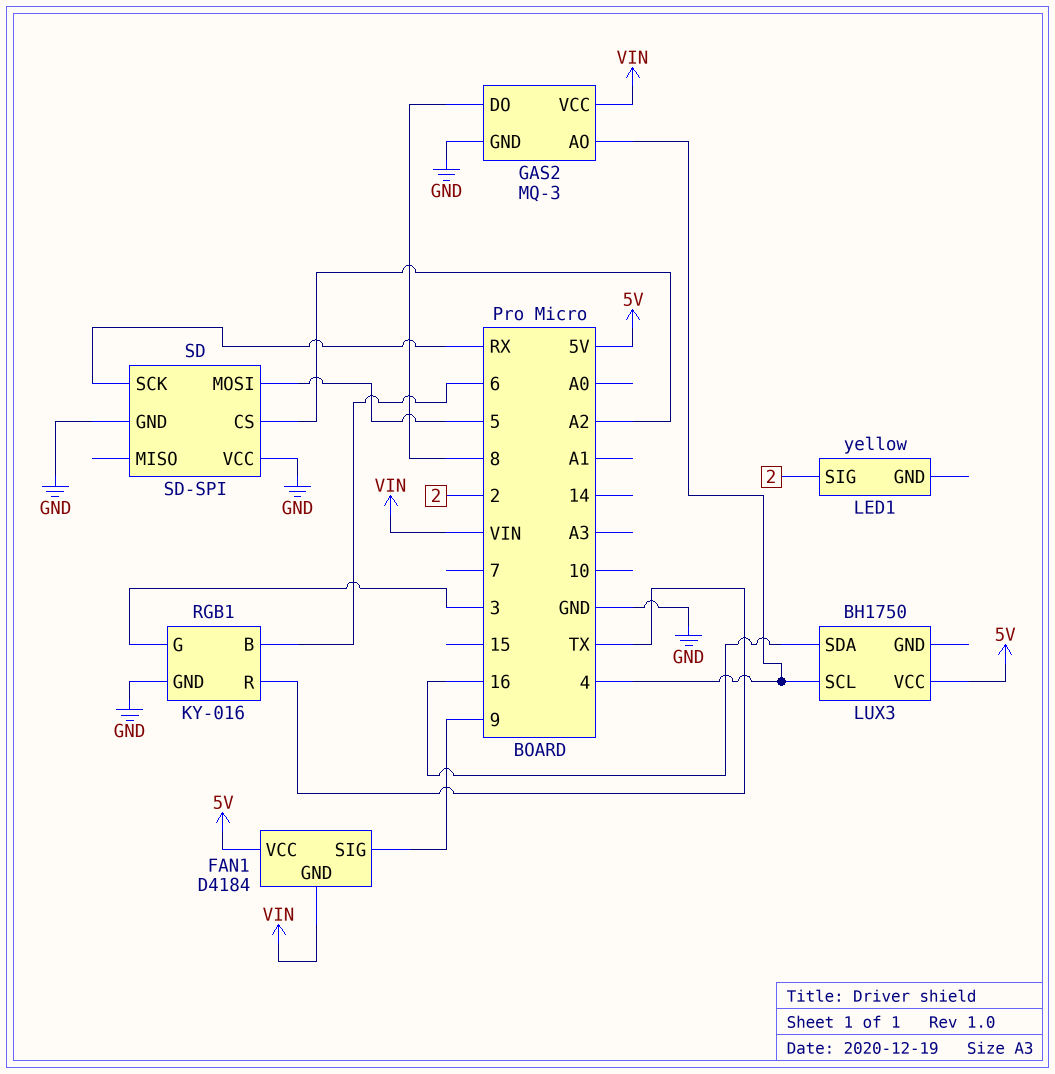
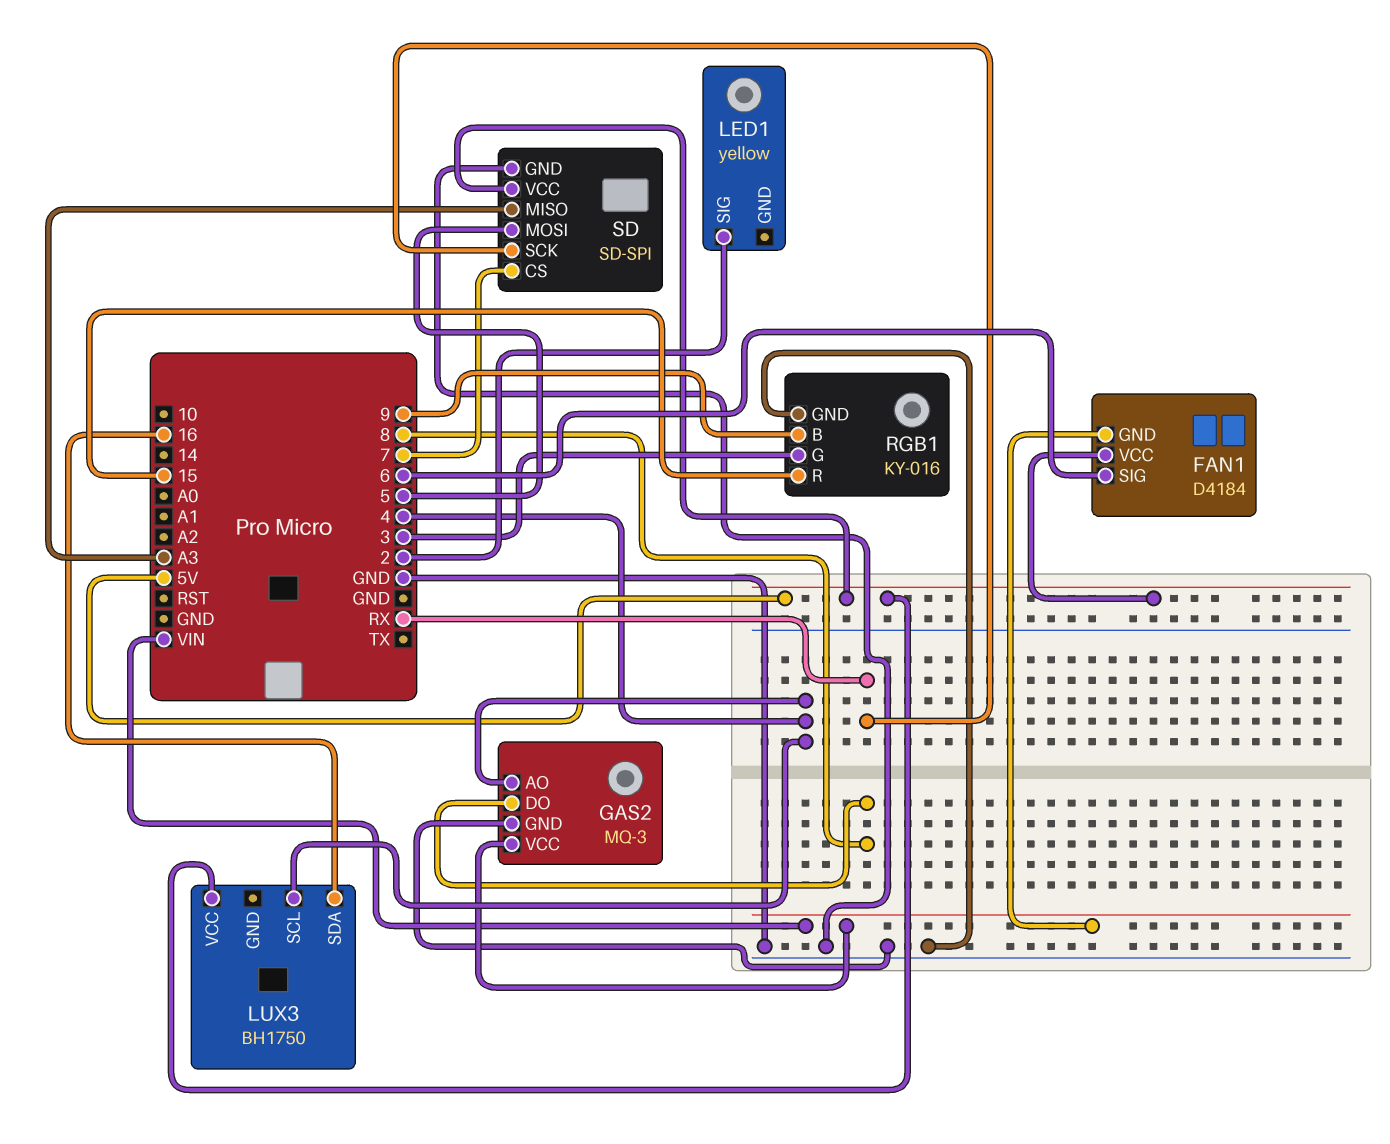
FAN1 pin SIG: 9 -> 6
RGB1 pin B: 6 -> 9
RGB1 pin R: TX -> 15
SD pin CS: A2 -> 7
SD pin MISO: none -> A3
SD pin VCC: GND -> 5V

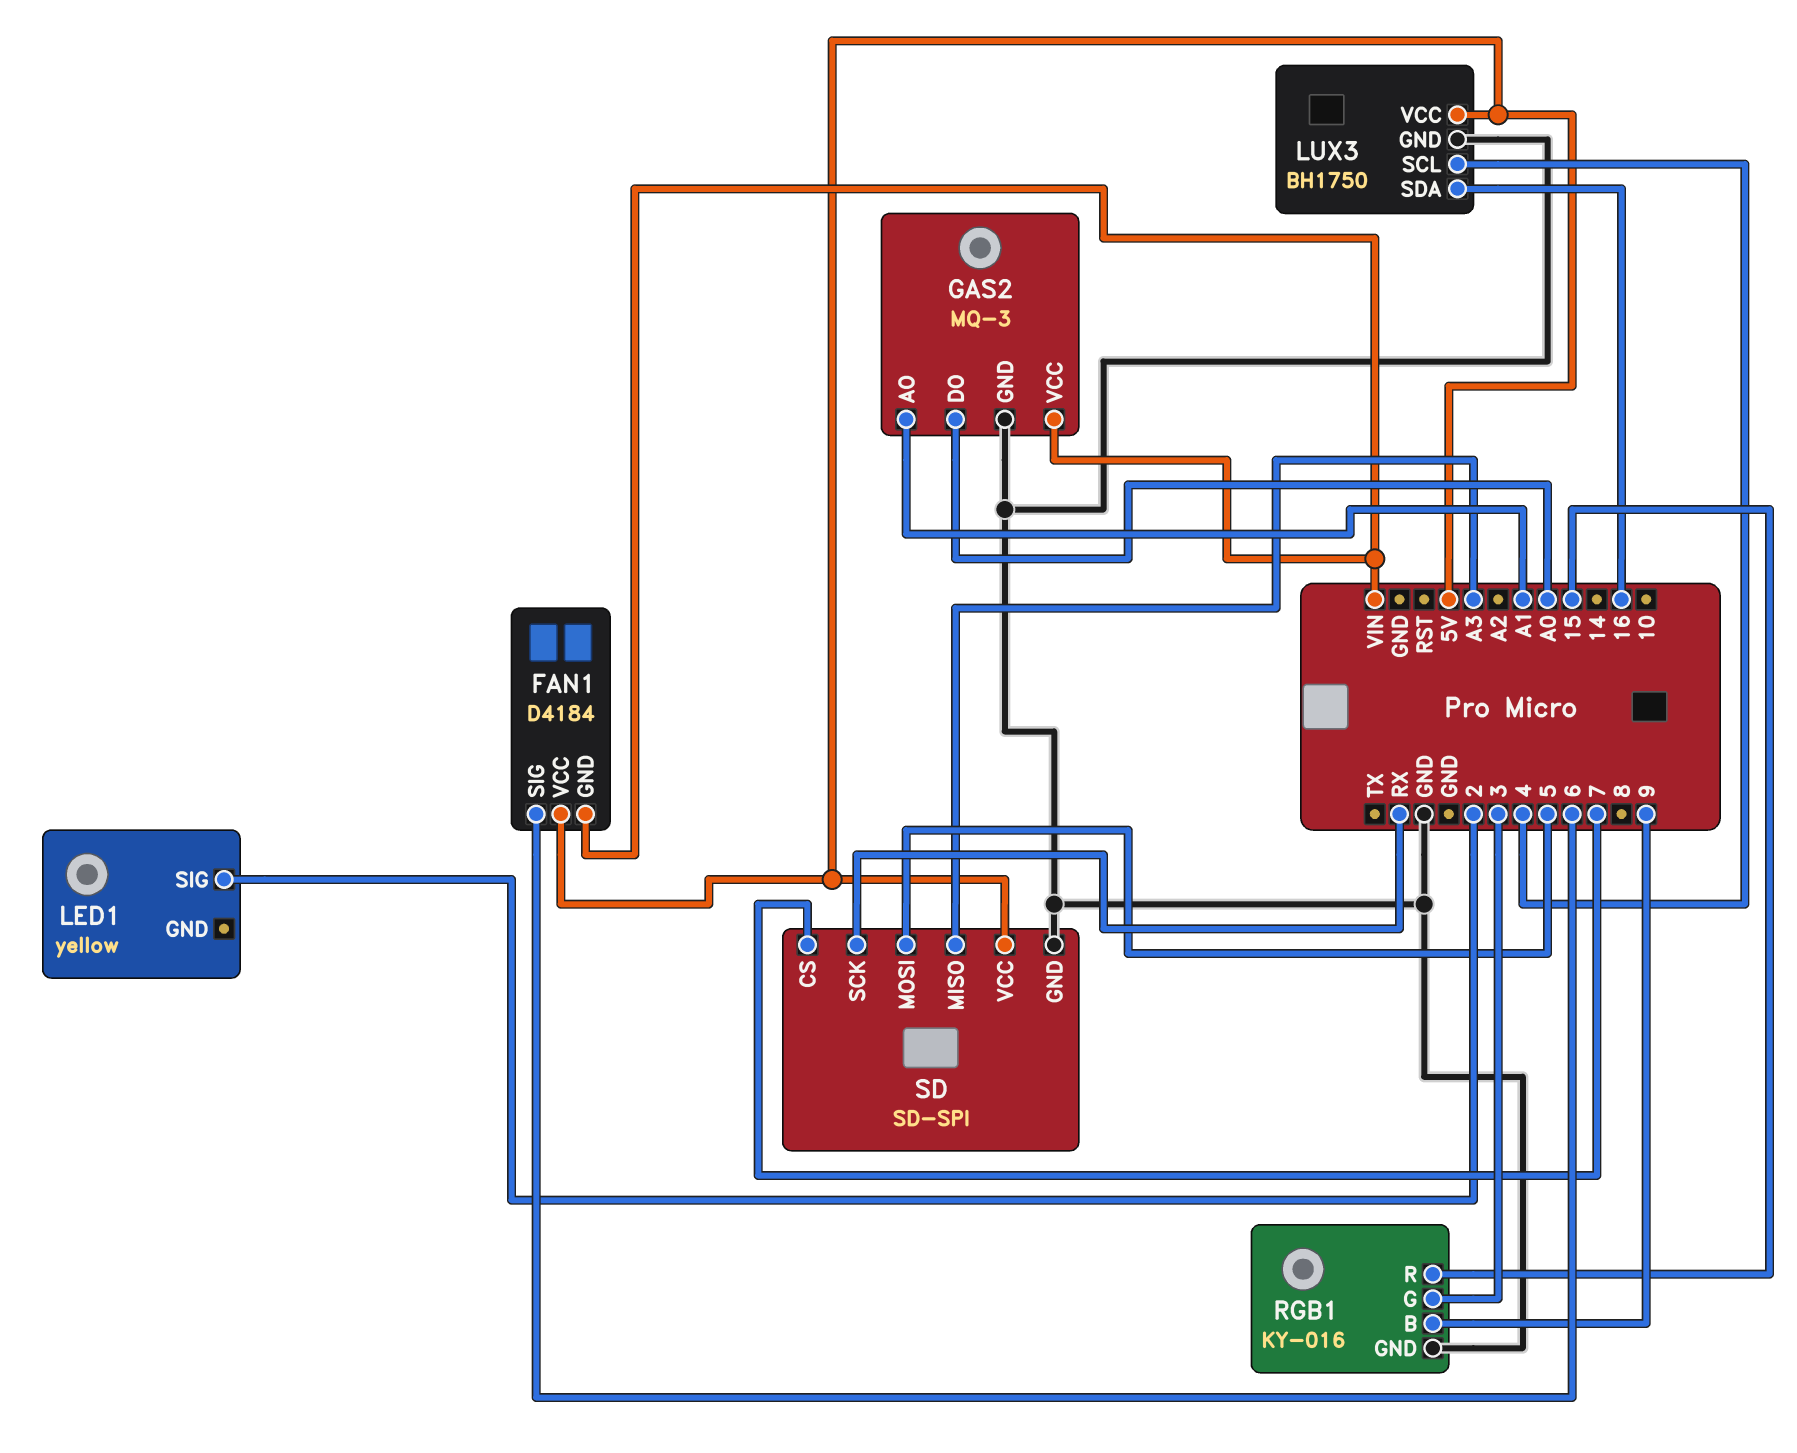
GAS2 pin AO: 4 -> A1
GAS2 pin DO: 8 -> A0
LUX3 pin GND: none -> GND

